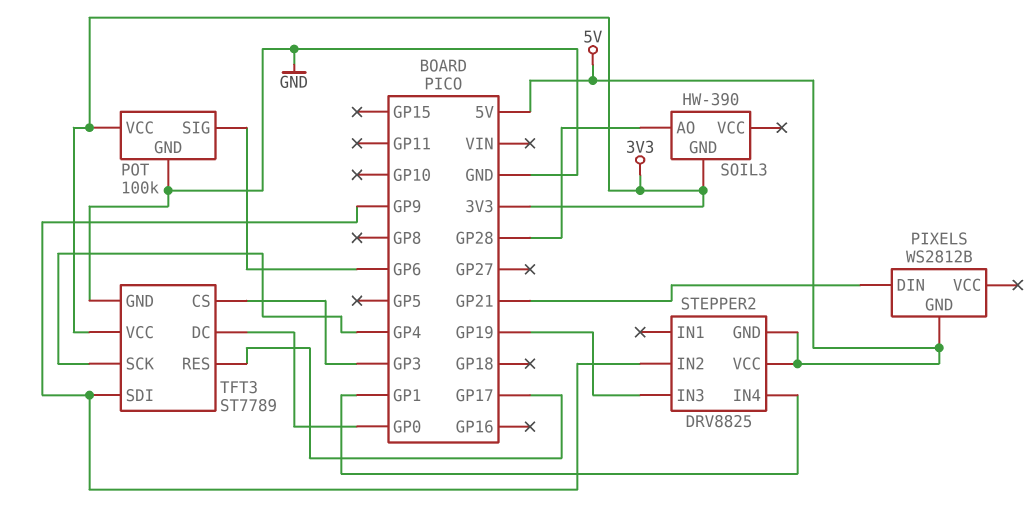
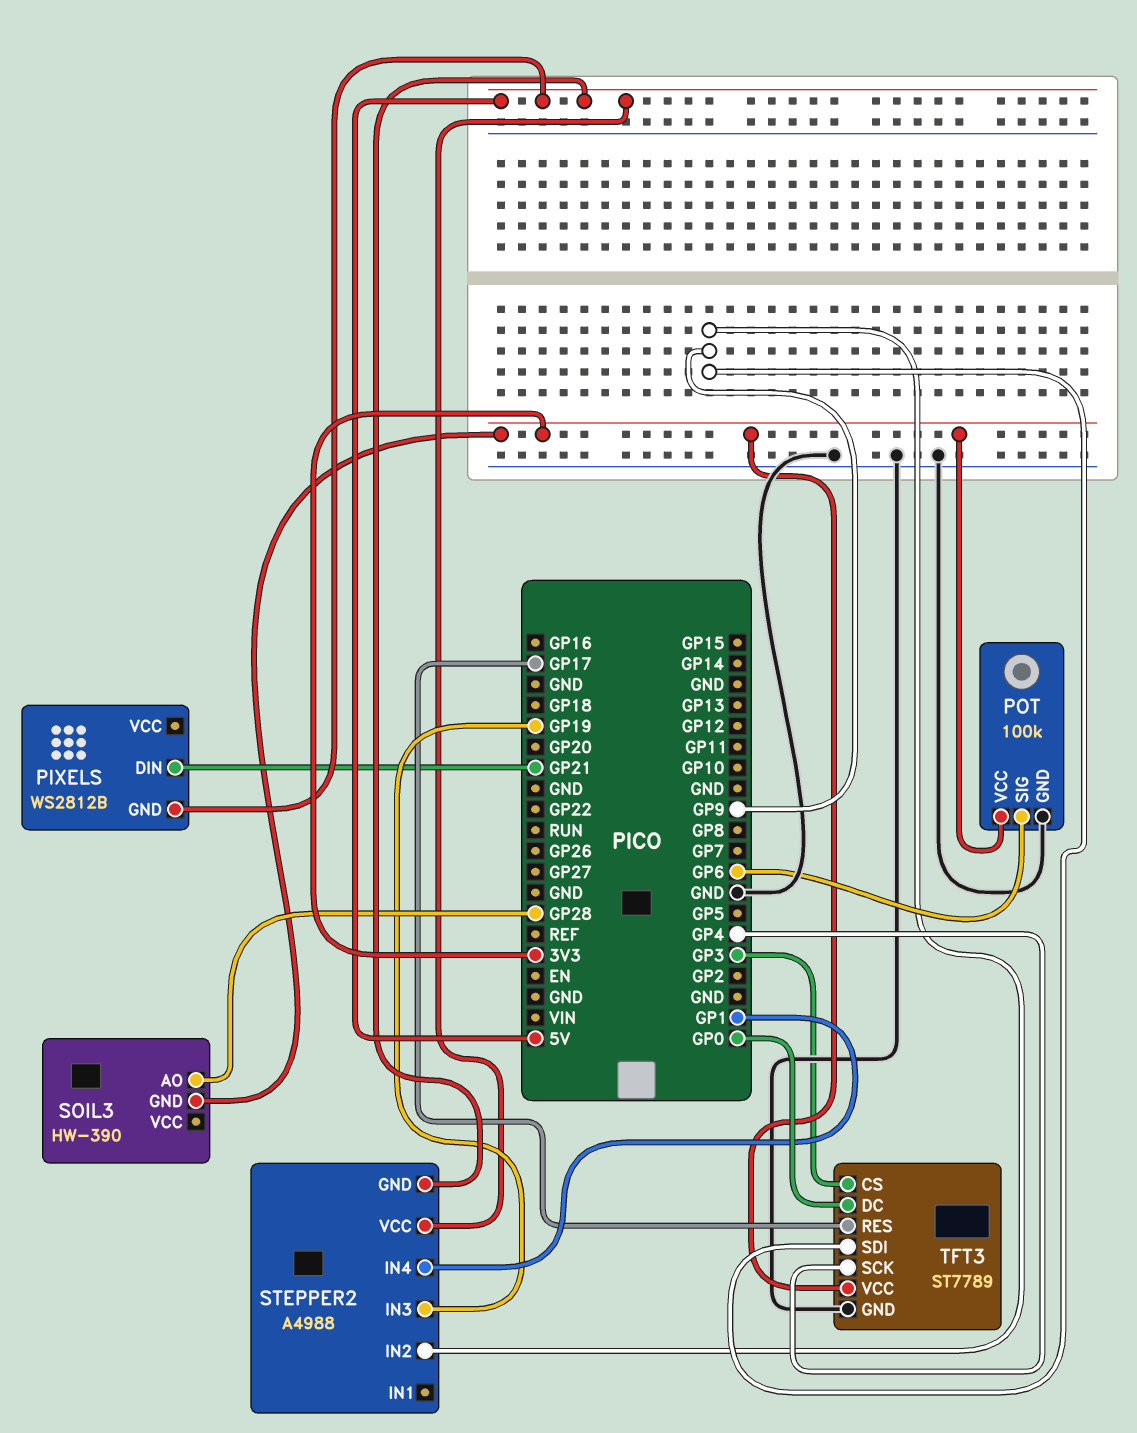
STEPPER2: DRV8825 -> A4988

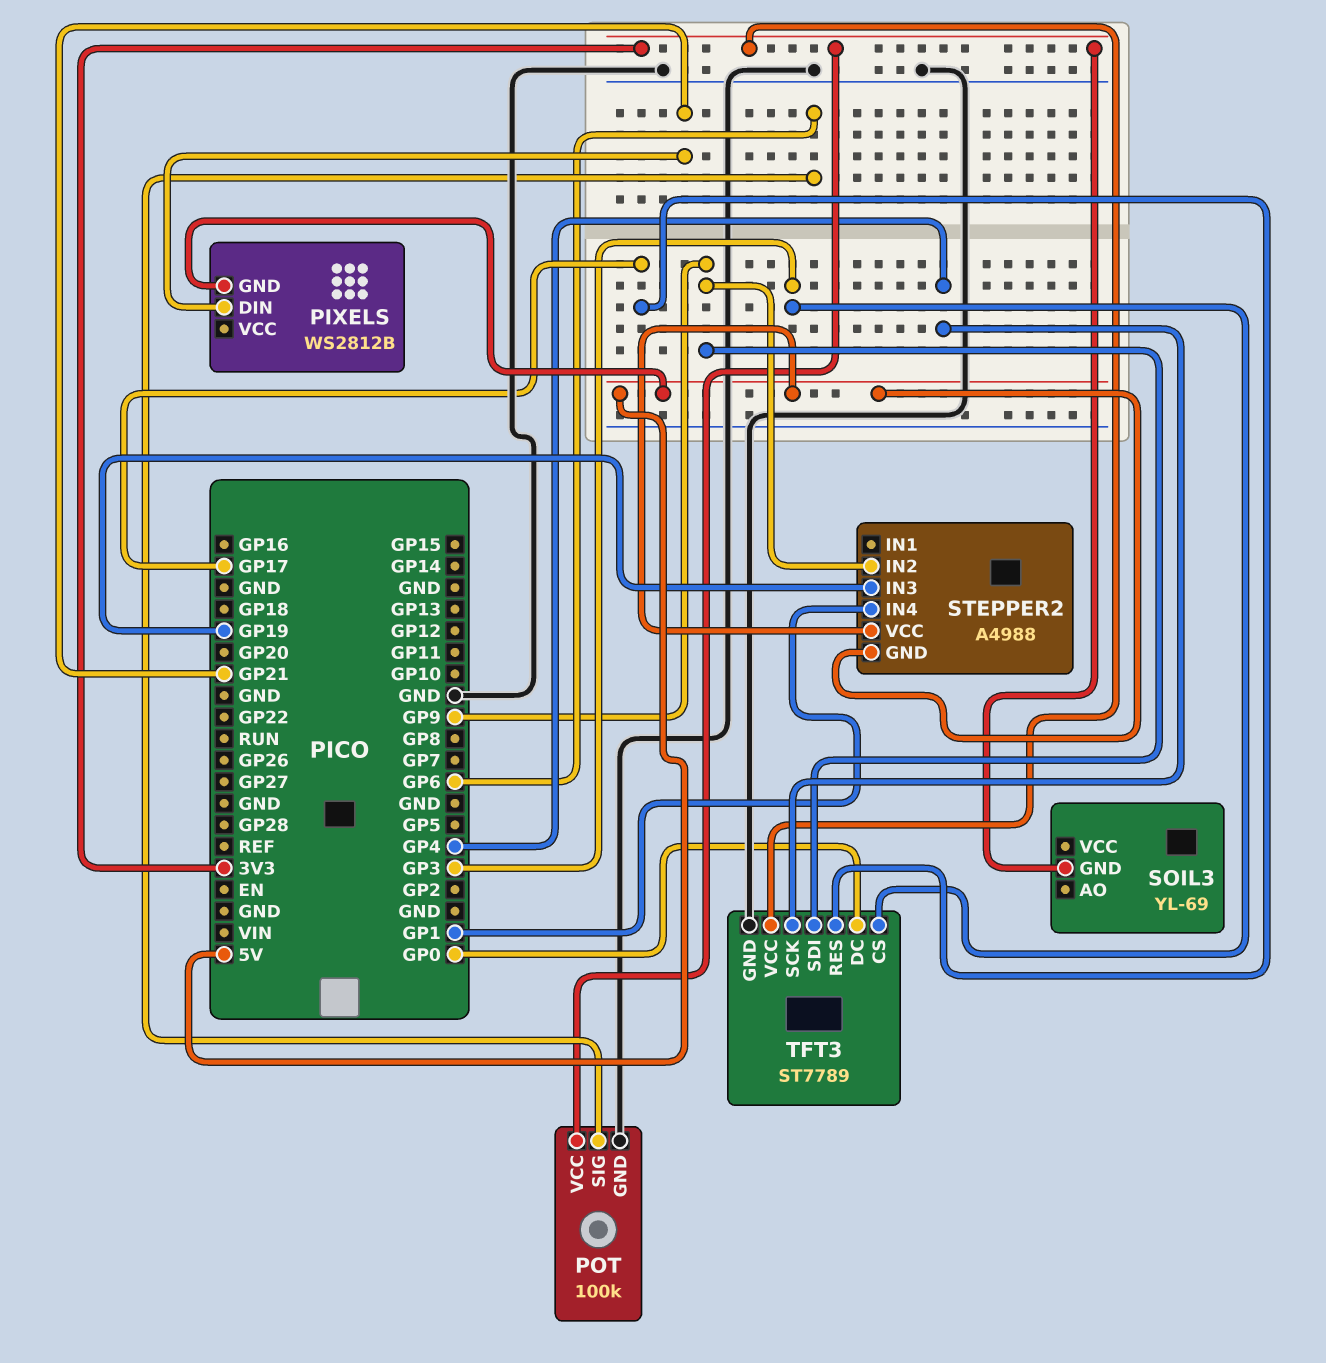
SOIL3: HW-390 -> YL-69
SOIL3 pin AO: GP28 -> none

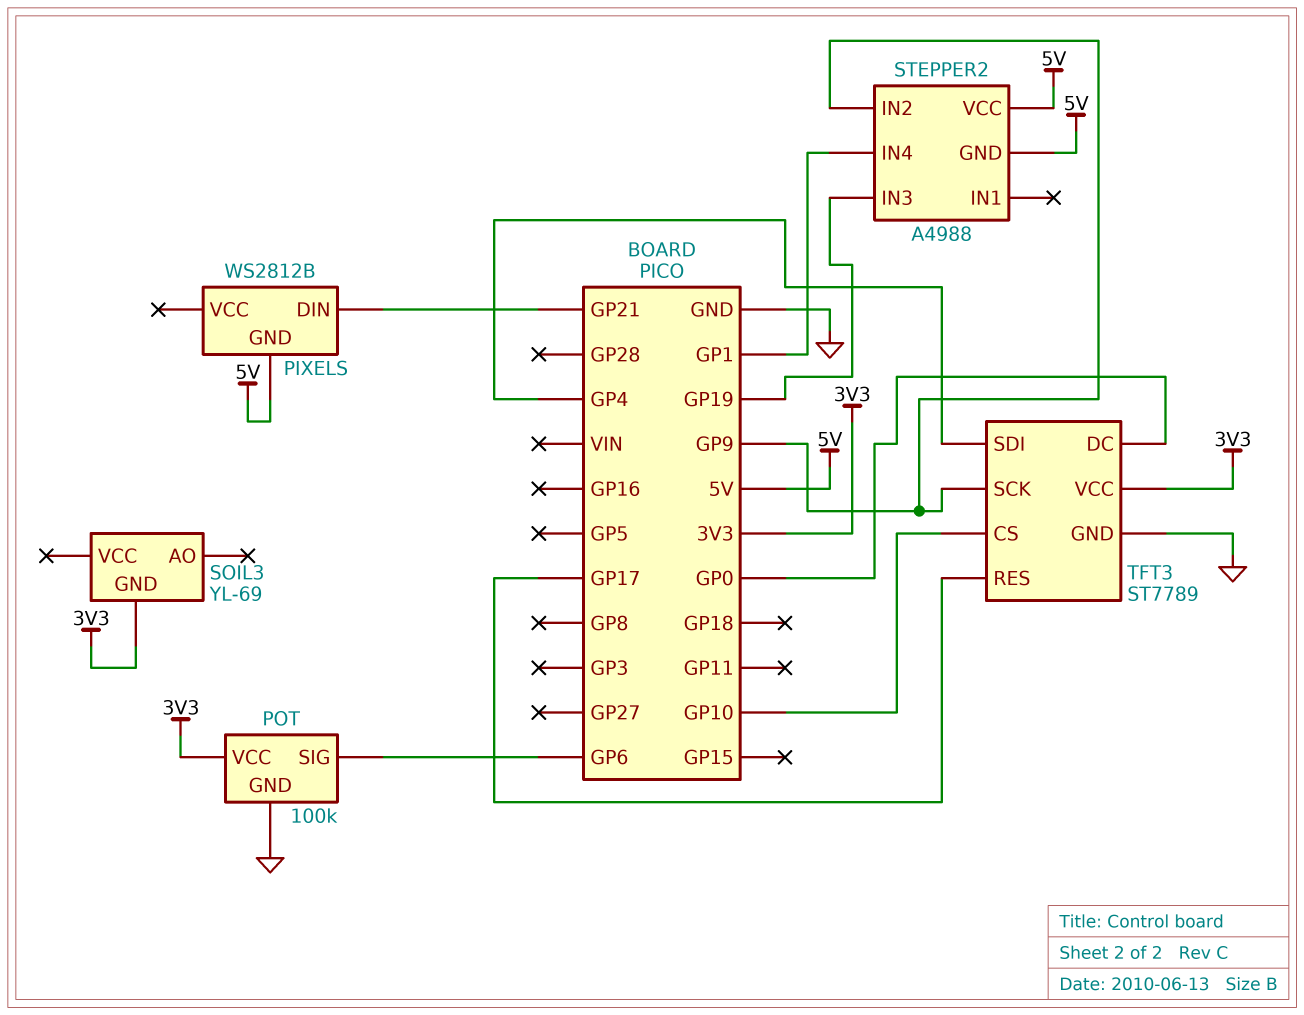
TFT3 pin CS: GP3 -> GP10
TFT3 pin SCK: GP4 -> GP9
TFT3 pin SDI: GP9 -> GP4

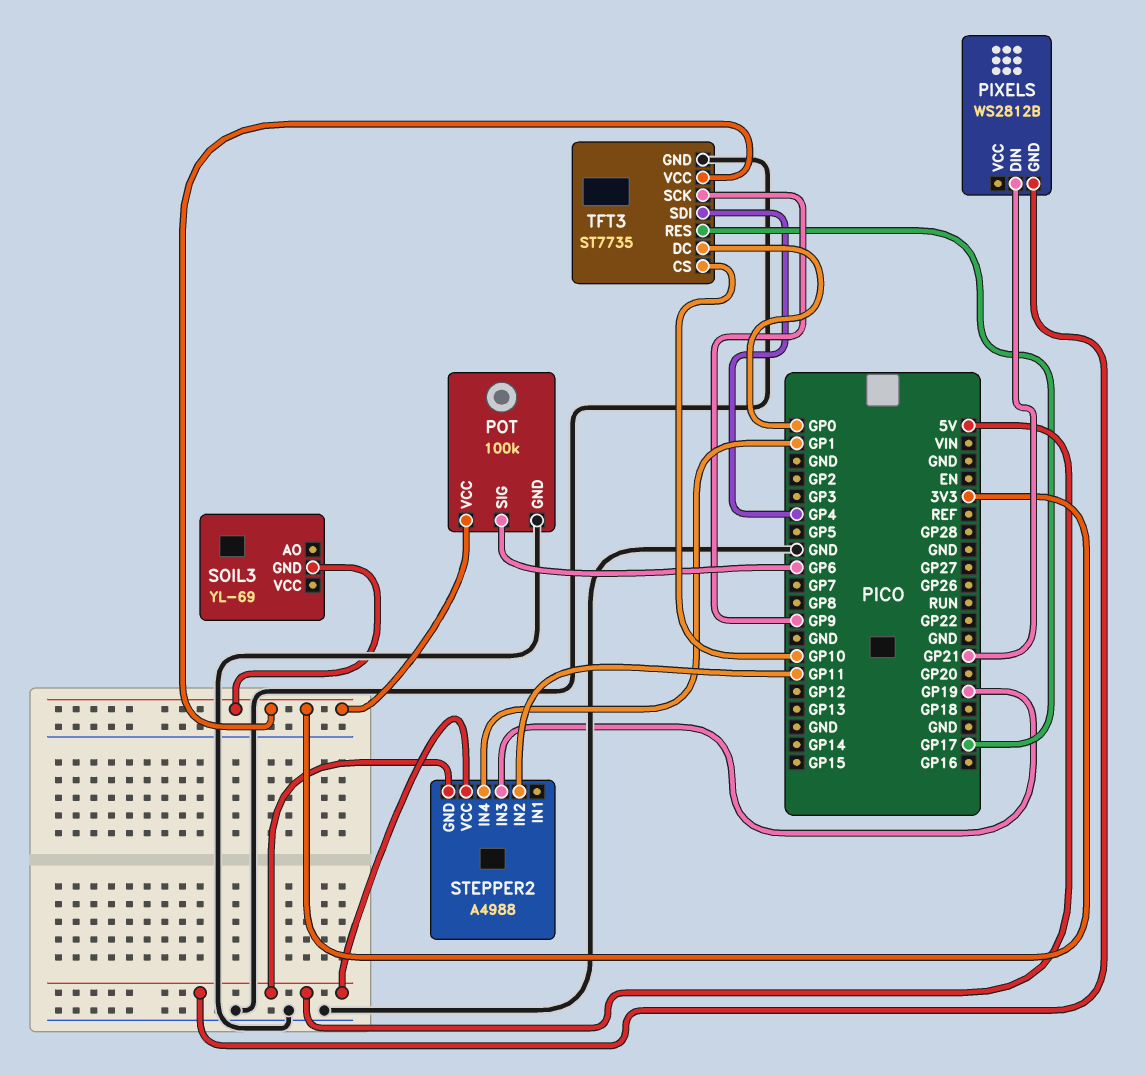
STEPPER2 pin IN2: GP9 -> GP11
TFT3: ST7789 -> ST7735

